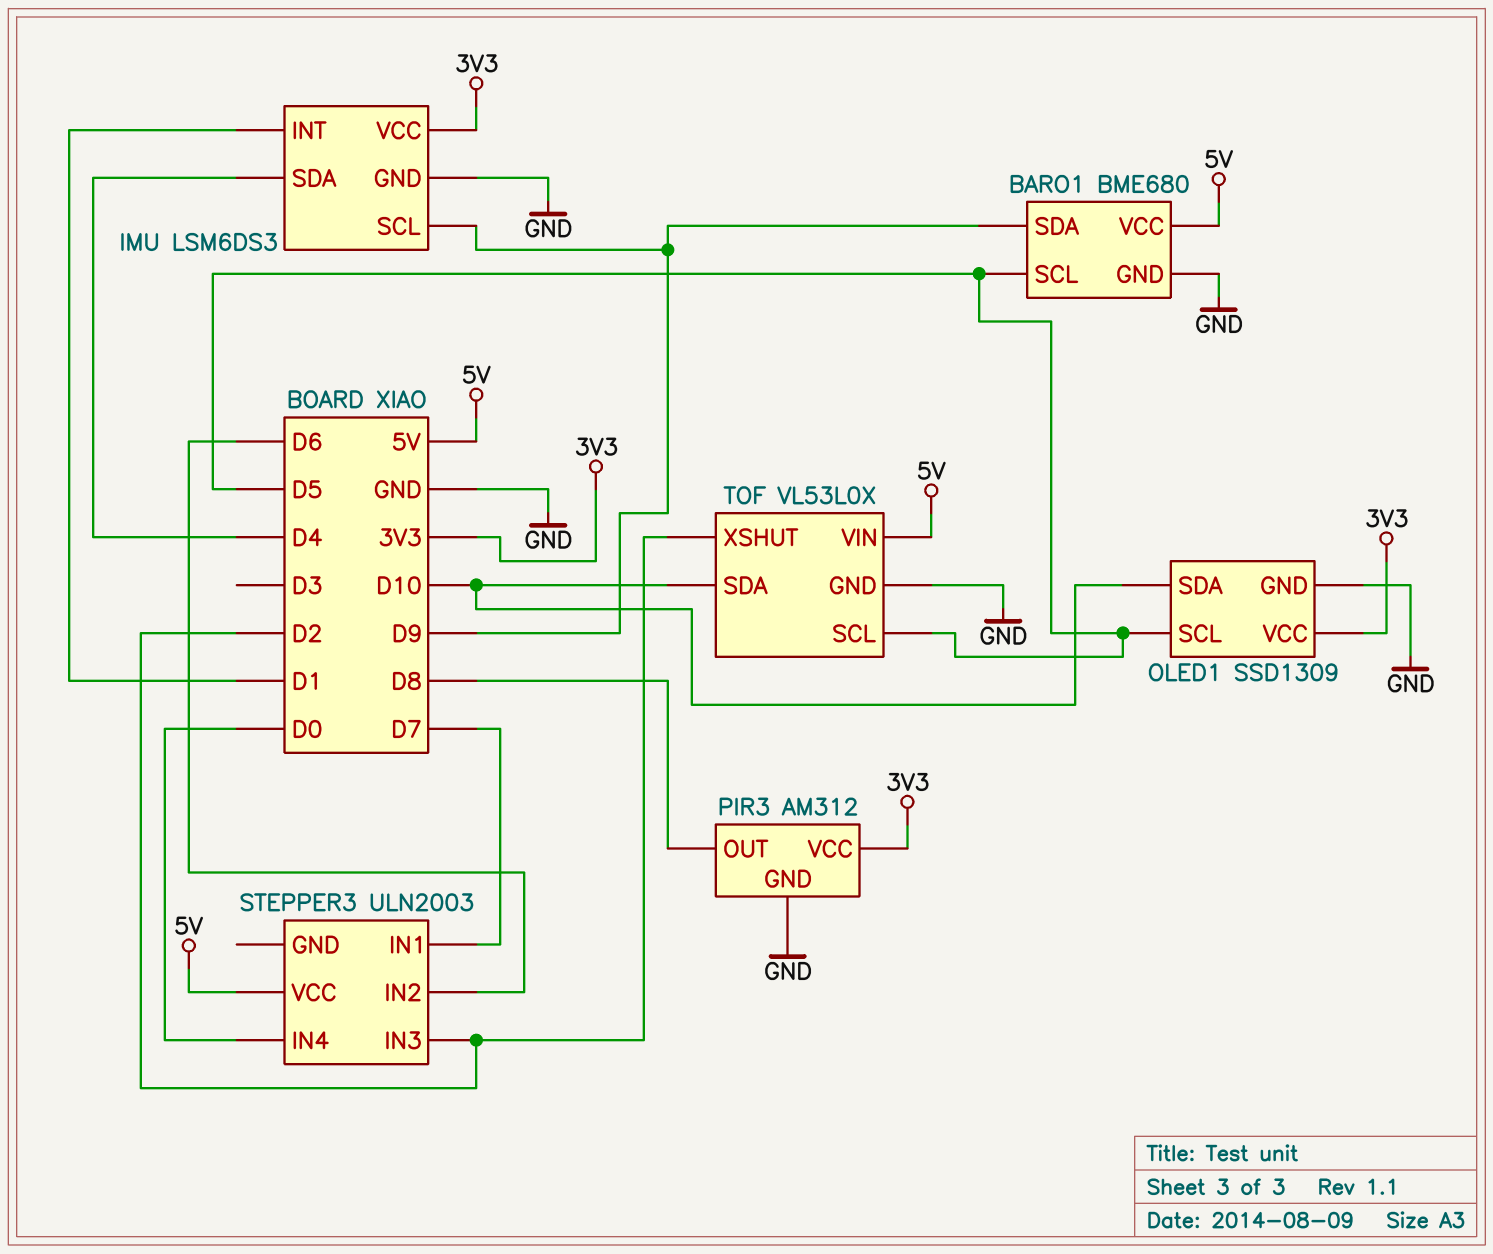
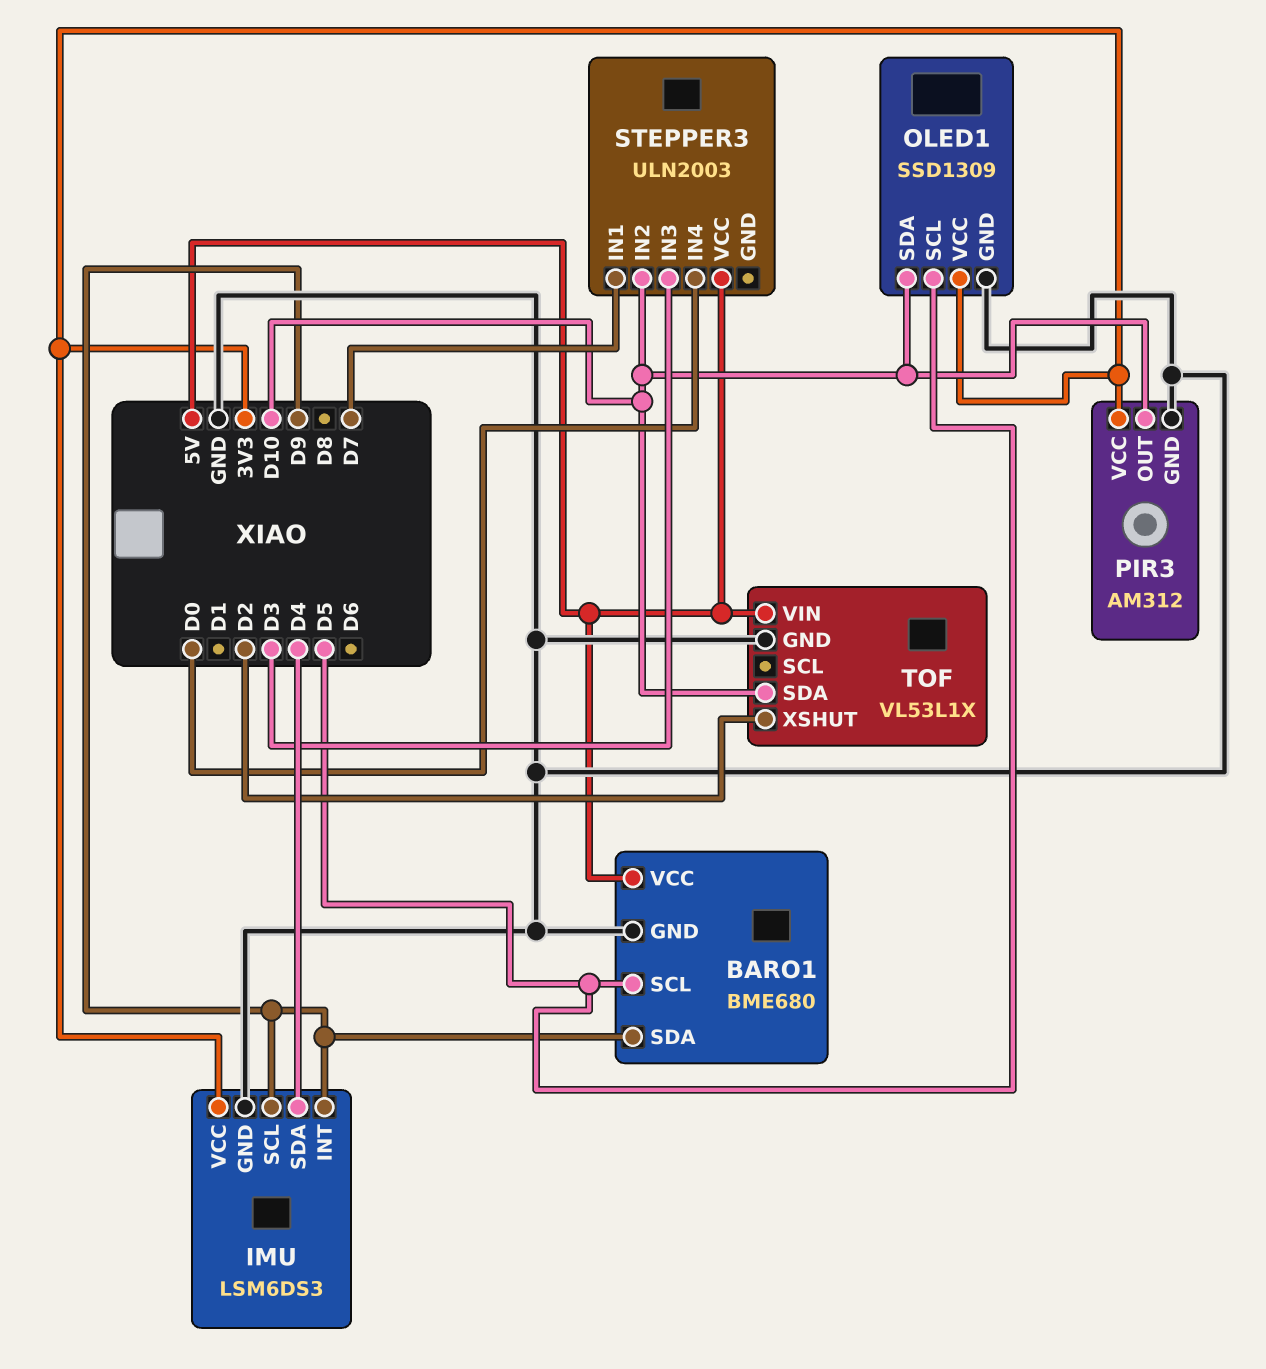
IMU pin INT: D1 -> D9
PIR3 pin OUT: D8 -> D10
STEPPER3 pin IN2: D6 -> D10
STEPPER3 pin IN3: D2 -> D3
TOF: VL53L0X -> VL53L1X
TOF pin SCL: D5 -> none

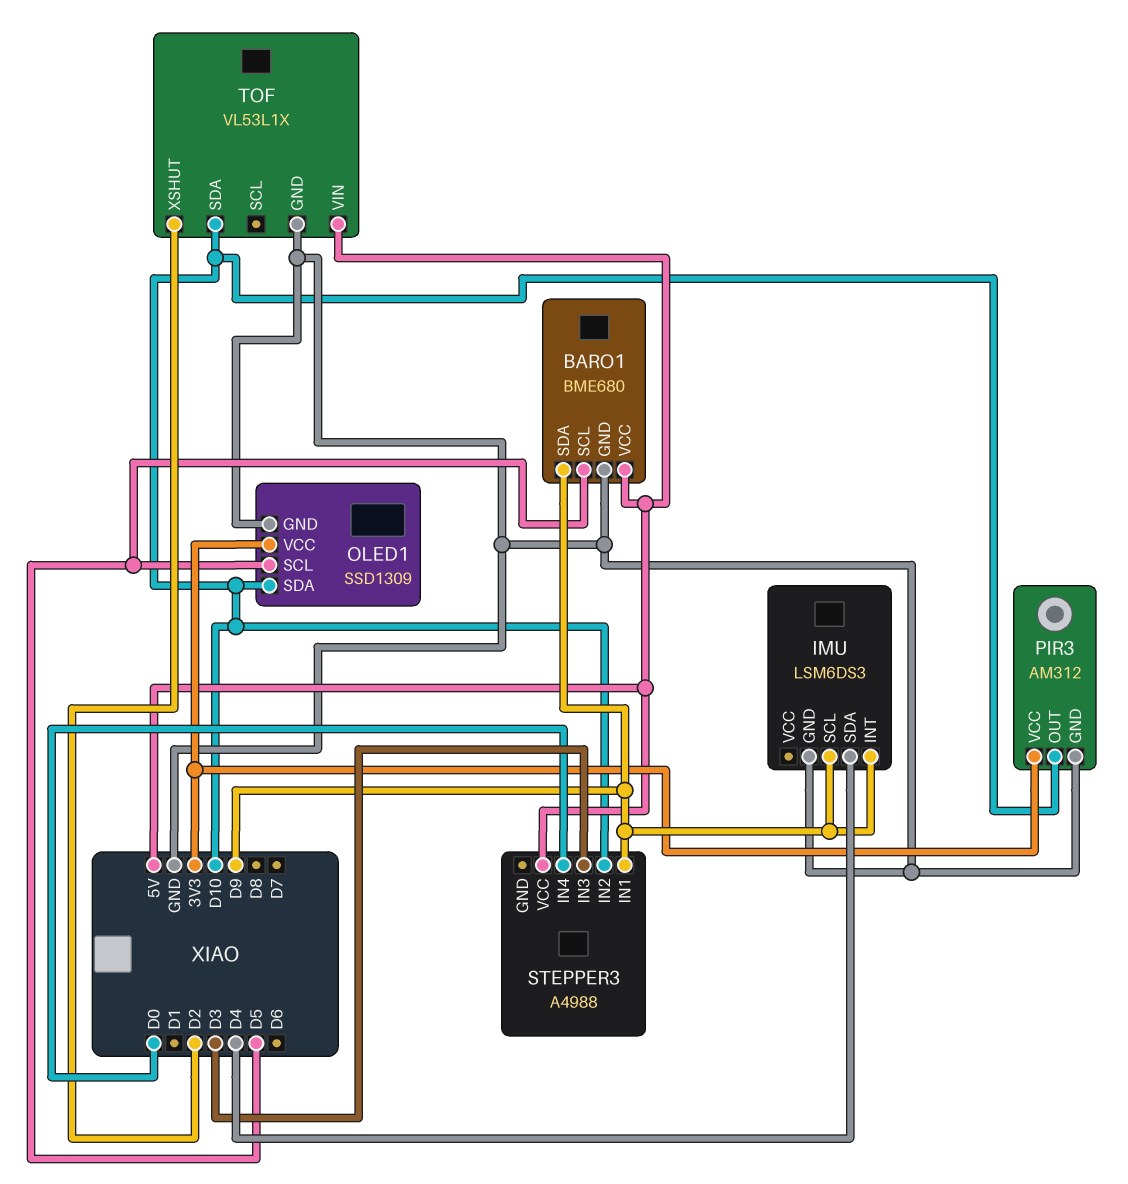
IMU pin VCC: 3V3 -> none
STEPPER3: ULN2003 -> A4988
STEPPER3 pin IN1: D7 -> D9

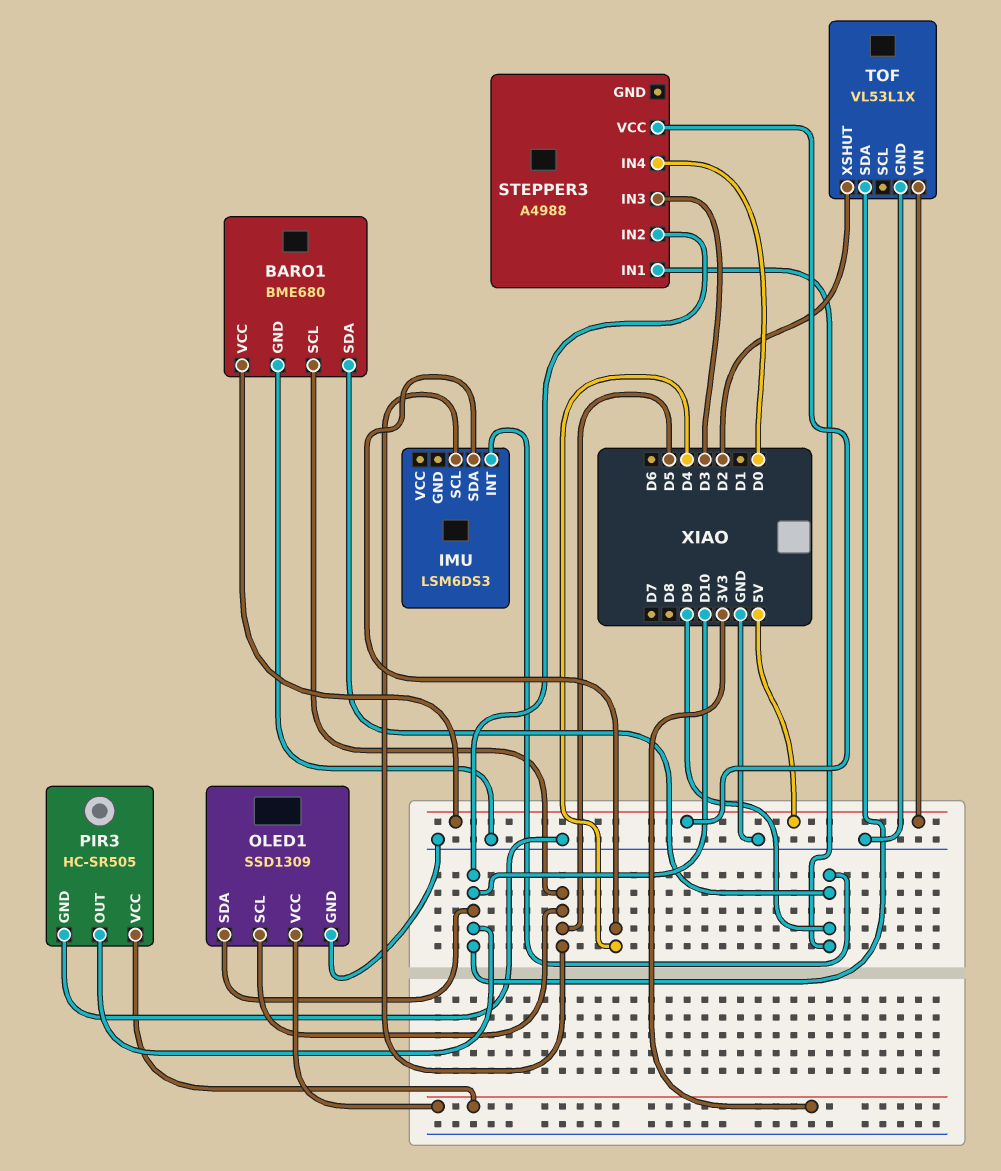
IMU pin GND: GND -> none
IMU pin SCL: D9 -> D5
PIR3: AM312 -> HC-SR505

